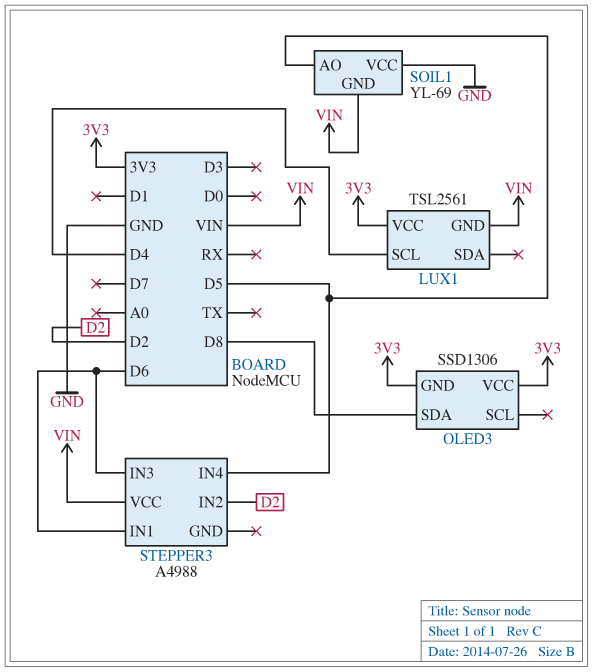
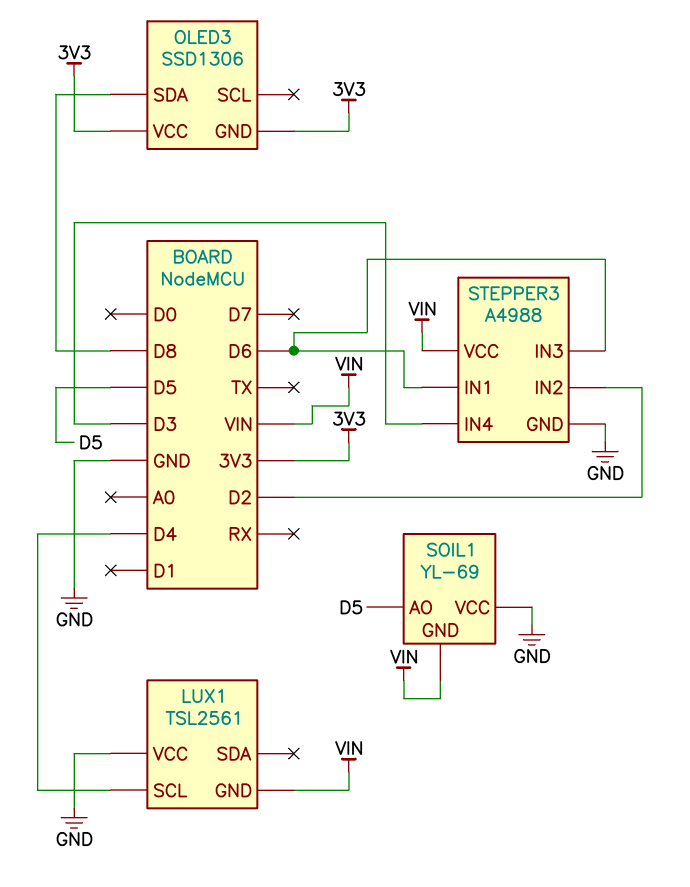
LUX1 pin VCC: 3V3 -> GND
STEPPER3 pin GND: none -> GND
STEPPER3 pin IN4: D5 -> D3

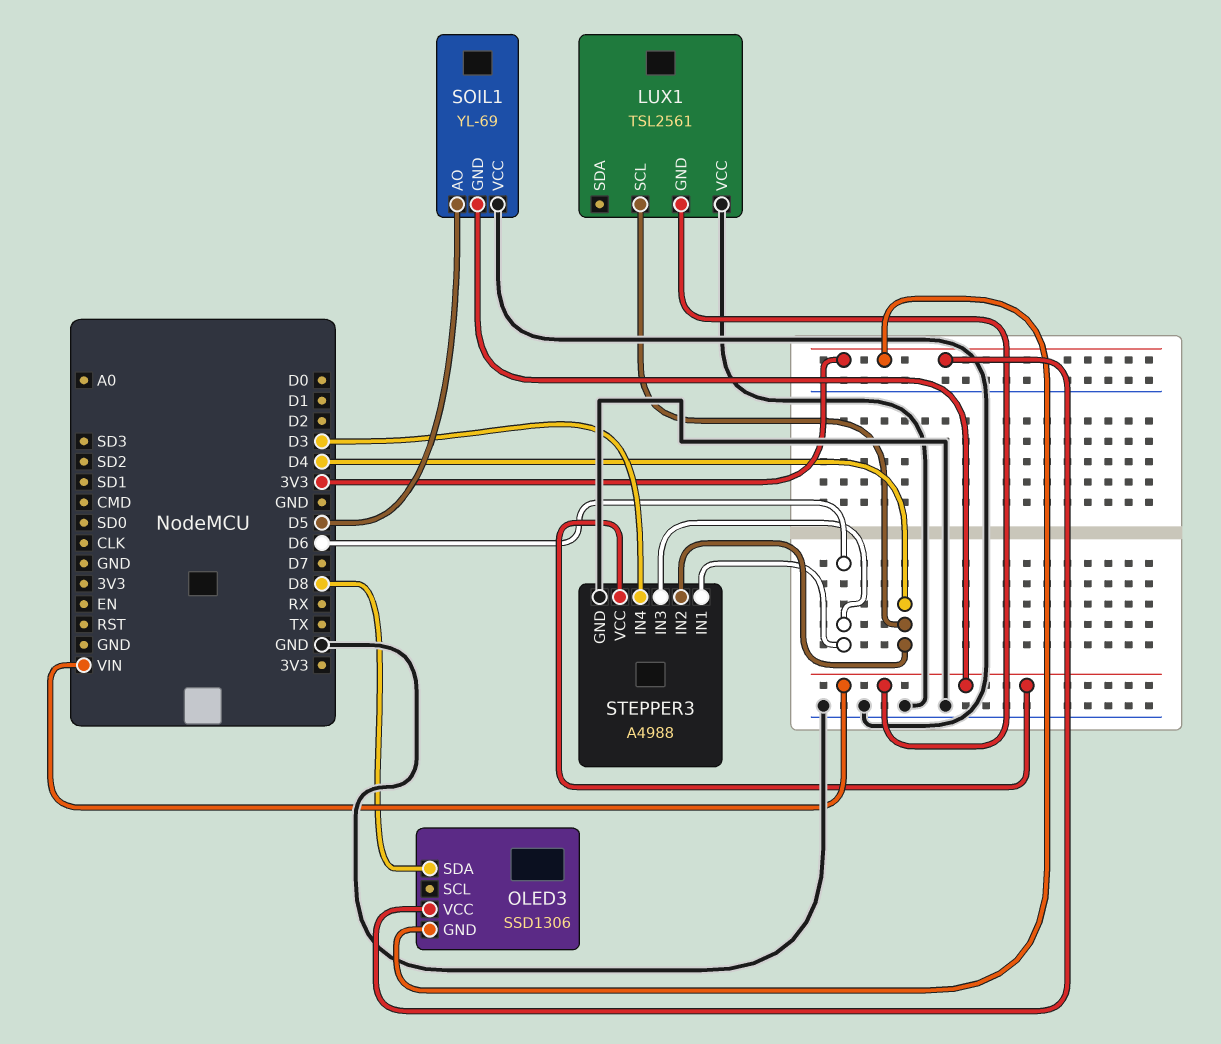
STEPPER3 pin IN2: D2 -> D4

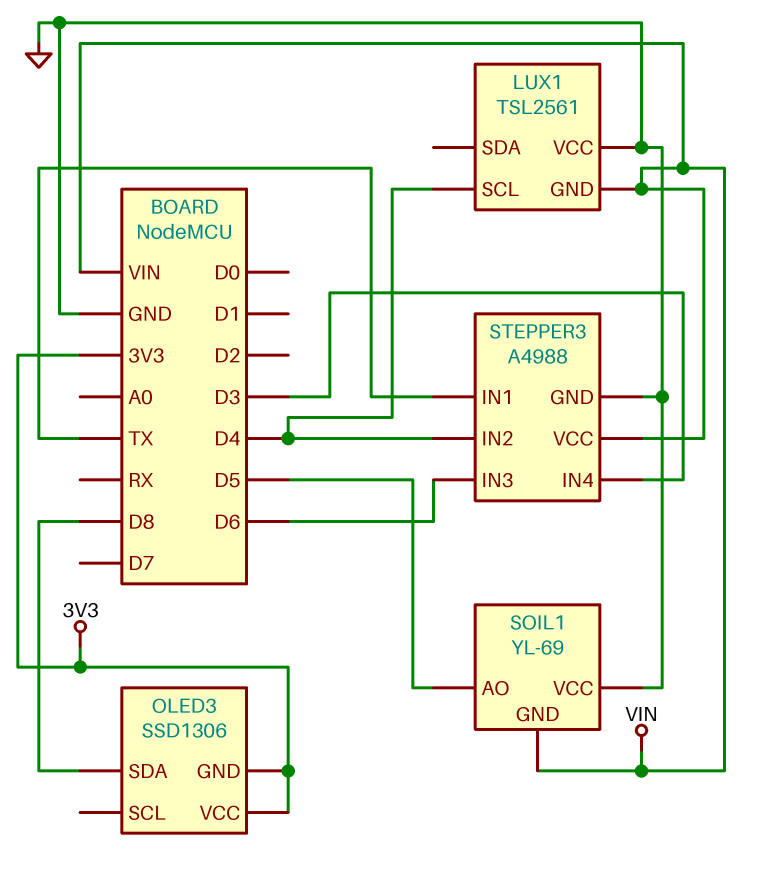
STEPPER3 pin IN1: D6 -> TX

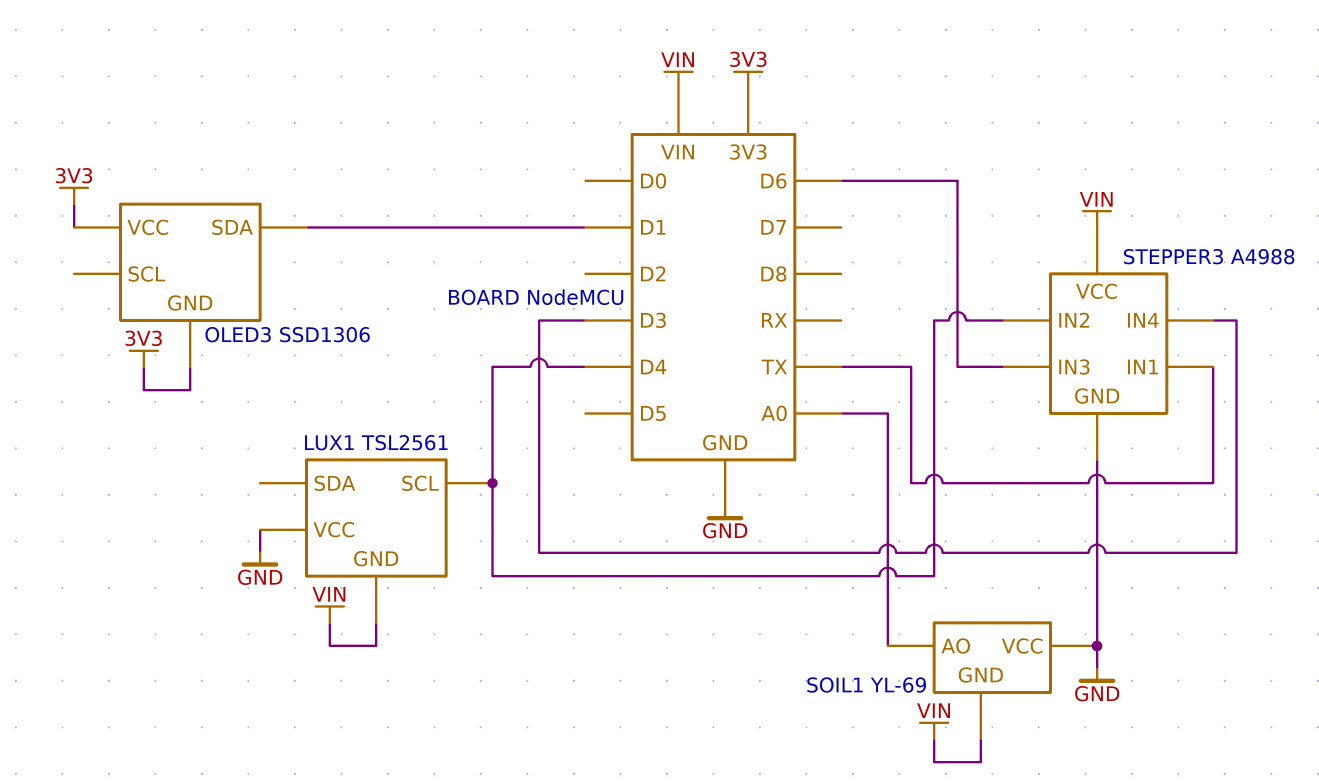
OLED3 pin SDA: D8 -> D1
SOIL1 pin AO: D5 -> A0

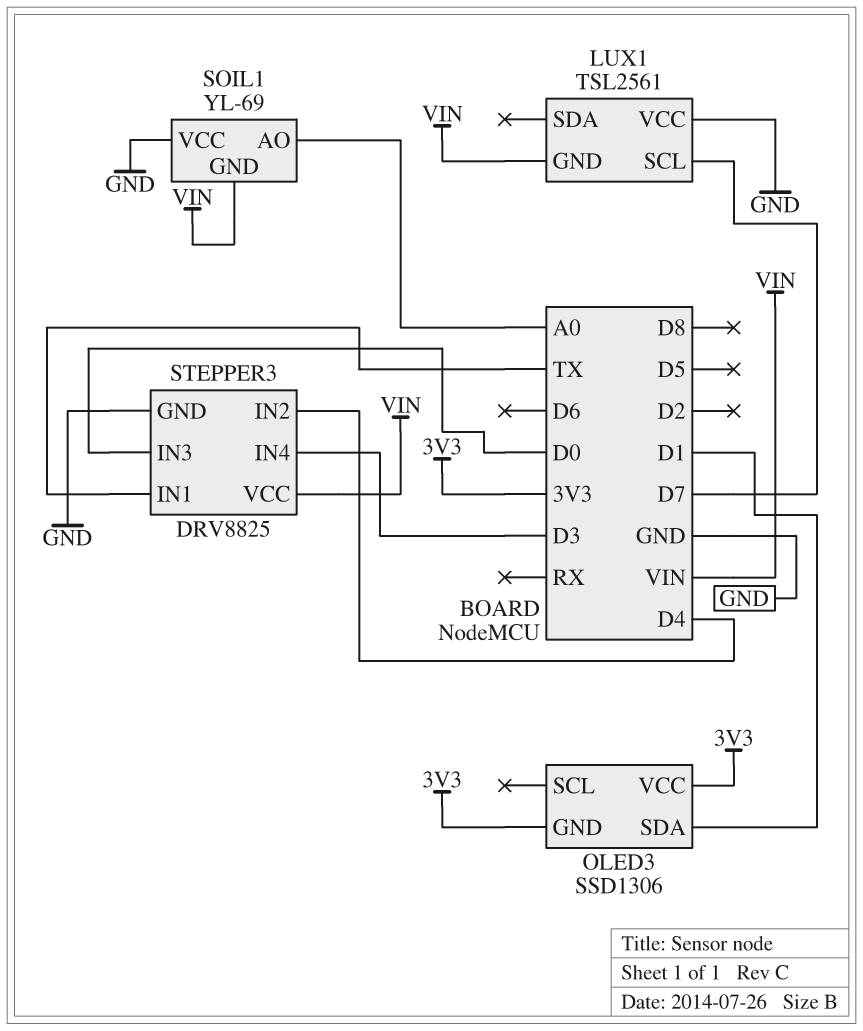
LUX1 pin SCL: D4 -> D7
STEPPER3: A4988 -> DRV8825
STEPPER3 pin IN3: D6 -> D0

